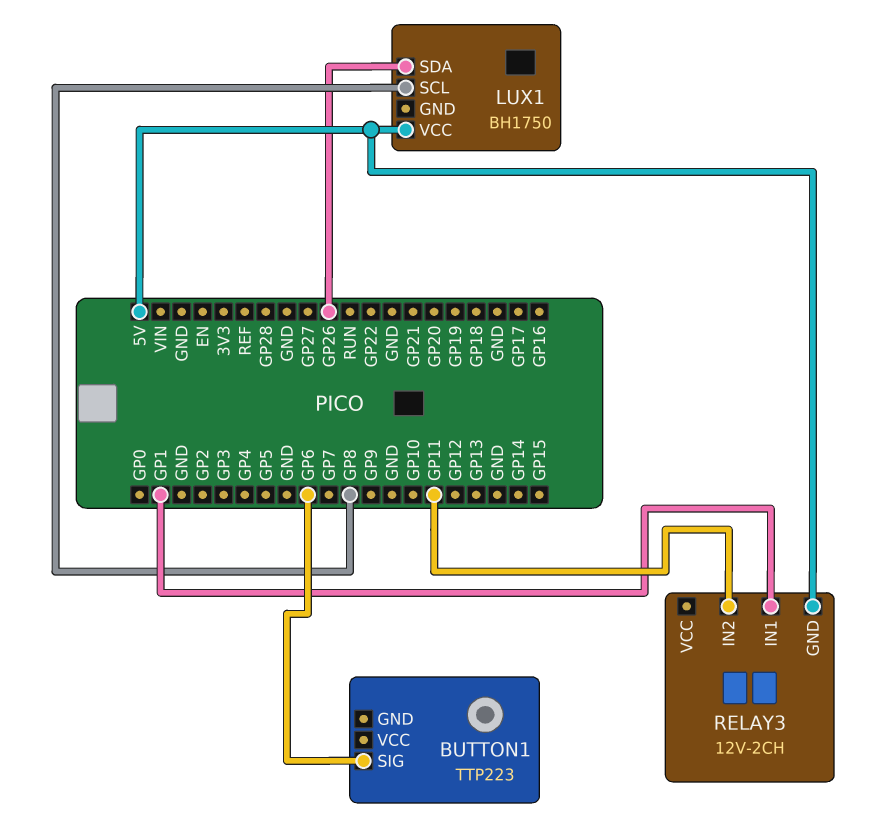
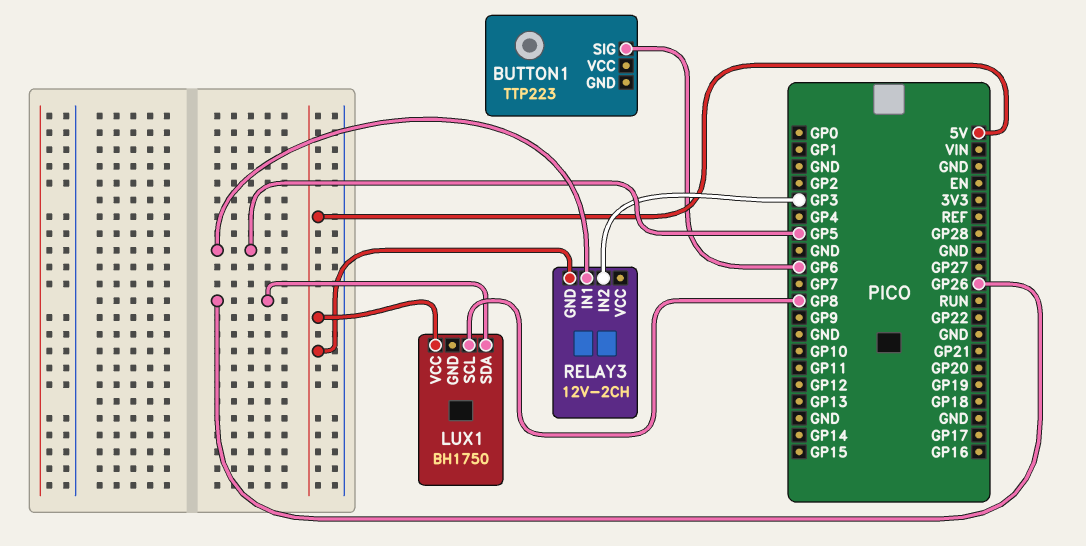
RELAY3 pin IN1: GP1 -> GP5
RELAY3 pin IN2: GP11 -> GP3

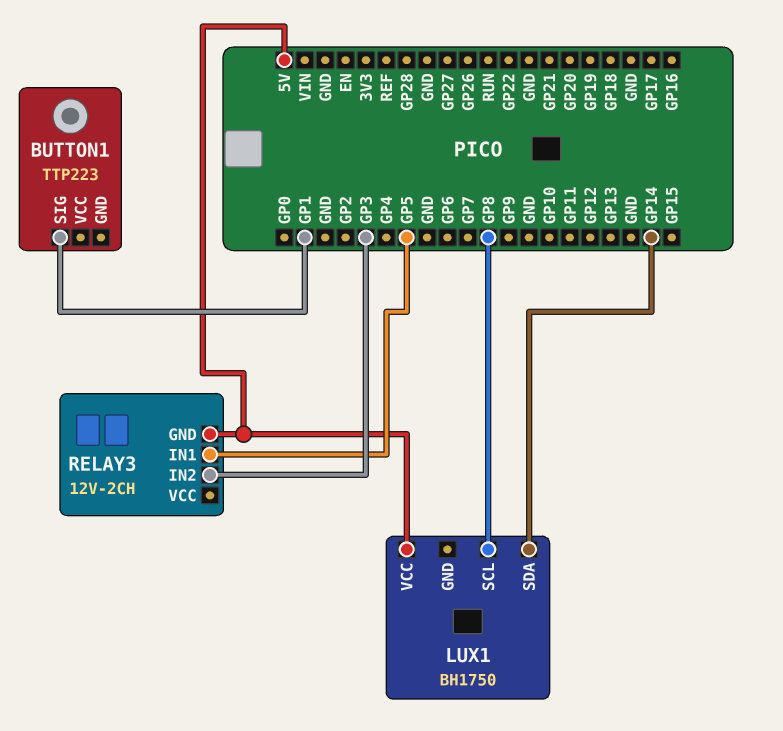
BUTTON1 pin SIG: GP6 -> GP1
LUX1 pin SDA: GP26 -> GP14

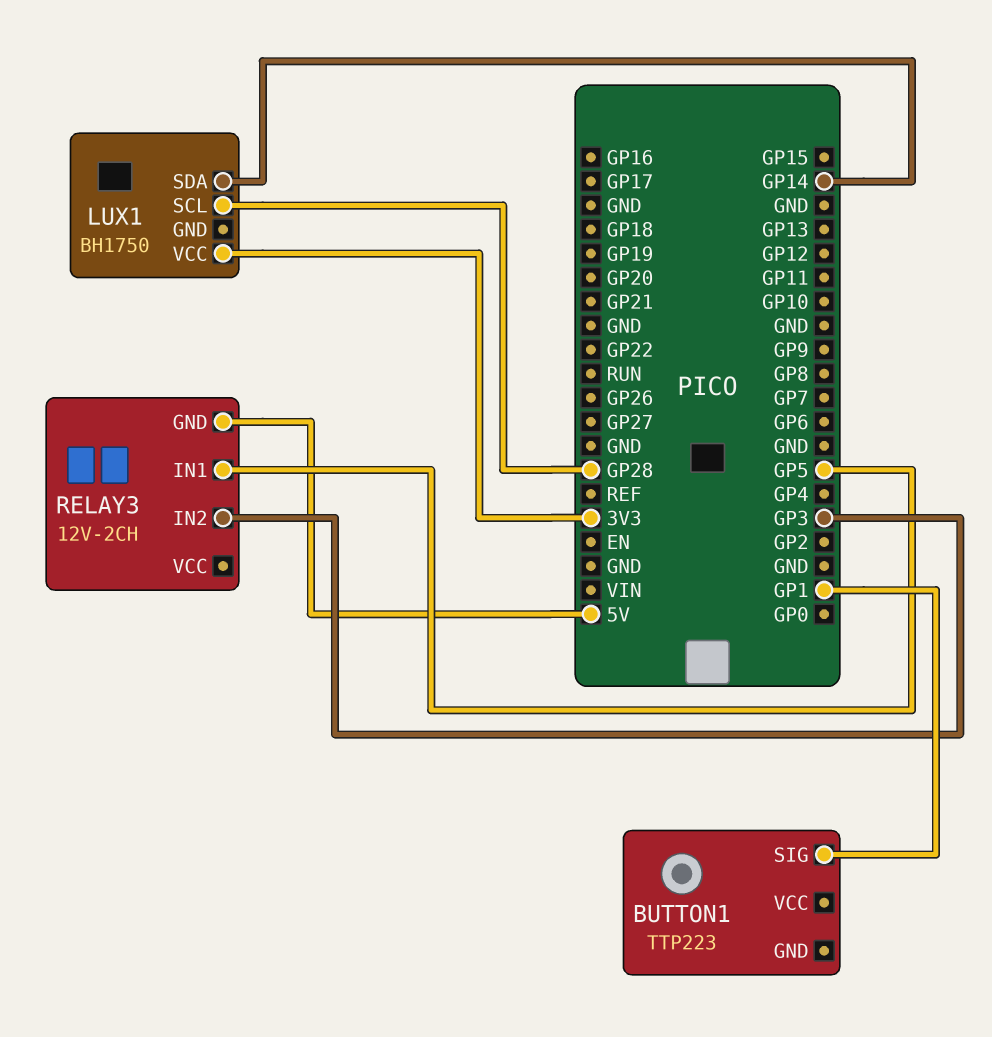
LUX1 pin SCL: GP8 -> GP28
LUX1 pin VCC: 5V -> 3V3

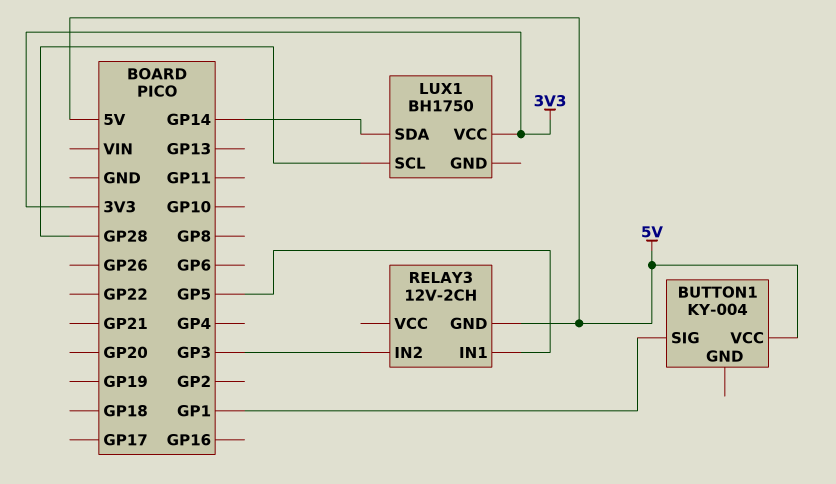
BUTTON1: TTP223 -> KY-004
BUTTON1 pin VCC: none -> 5V

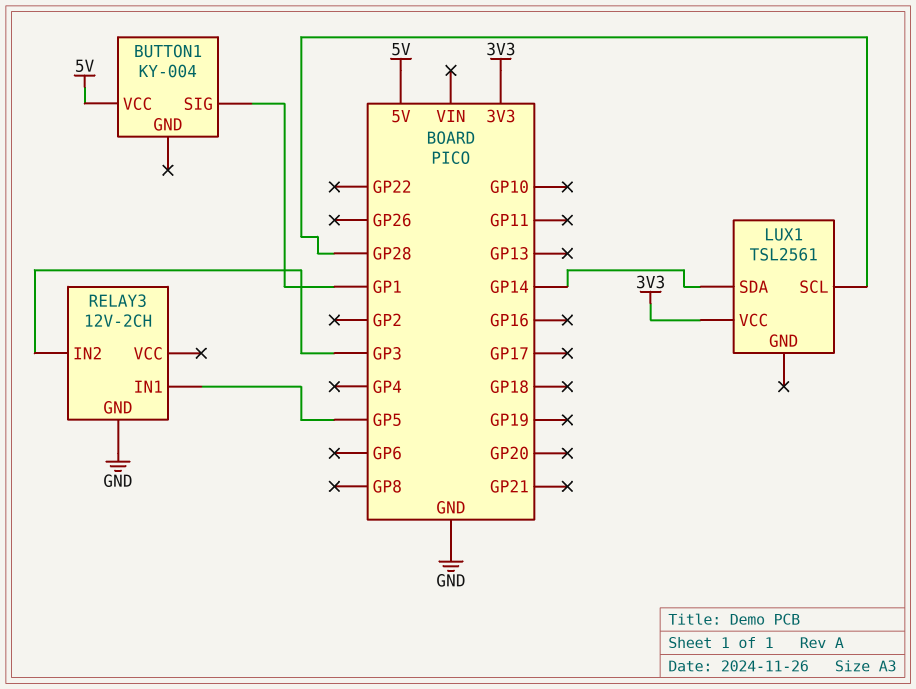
LUX1: BH1750 -> TSL2561
RELAY3 pin GND: 5V -> GND

